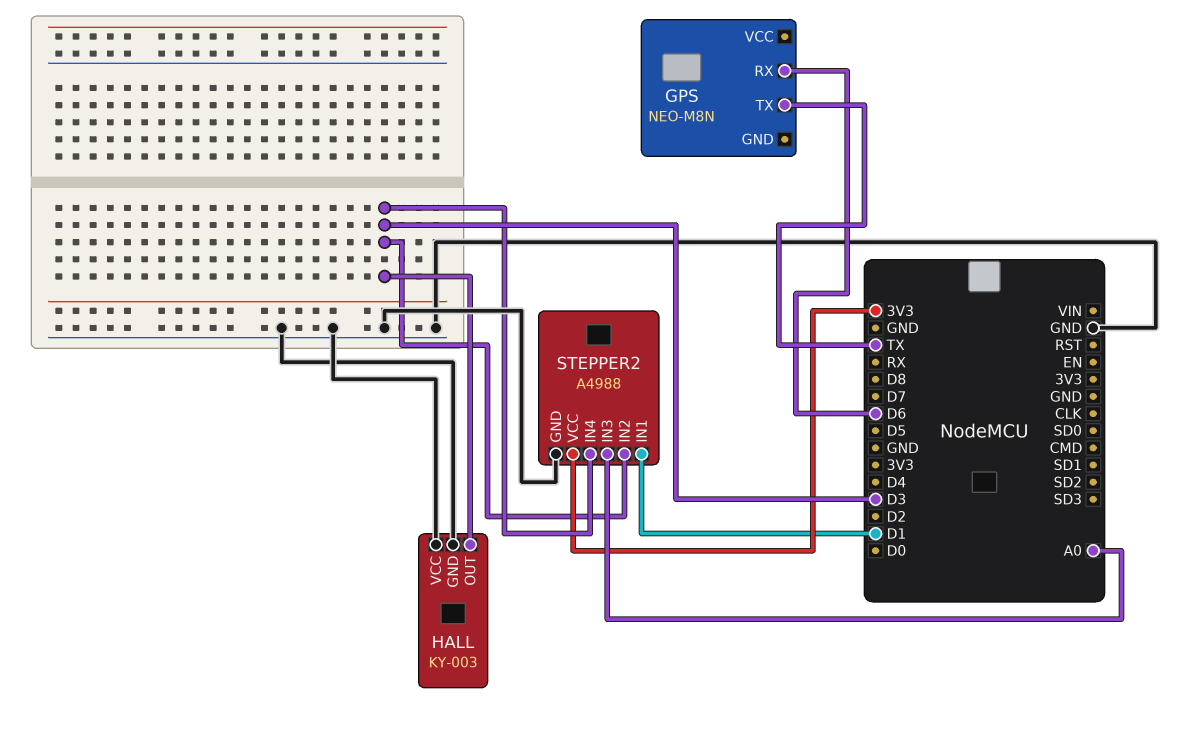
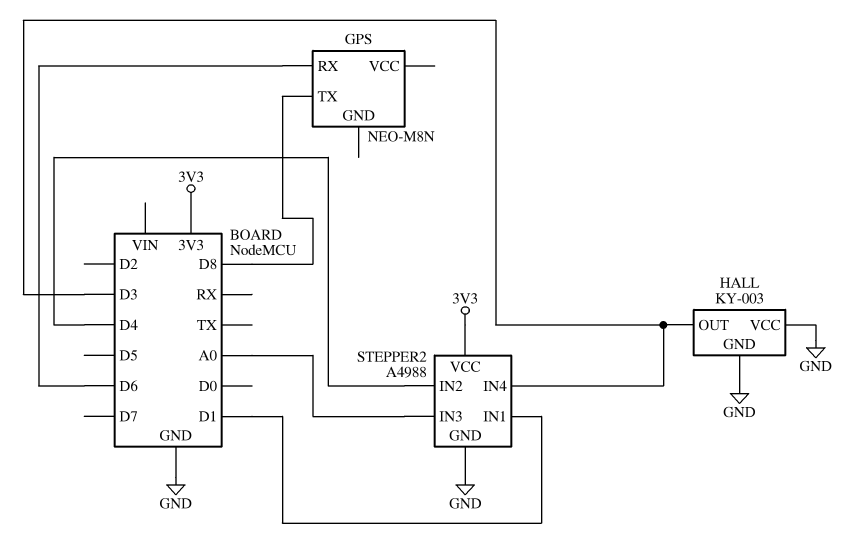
GPS pin TX: TX -> D8
STEPPER2 pin IN2: D3 -> D4

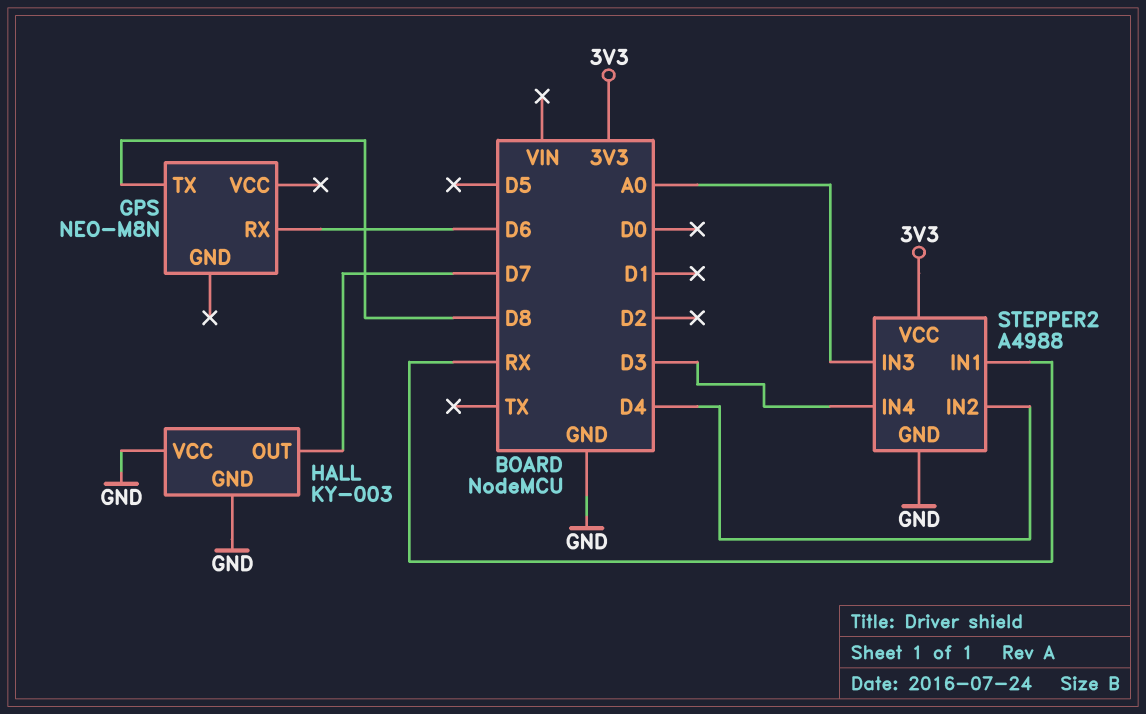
HALL pin OUT: D3 -> D7
STEPPER2 pin IN1: D1 -> RX

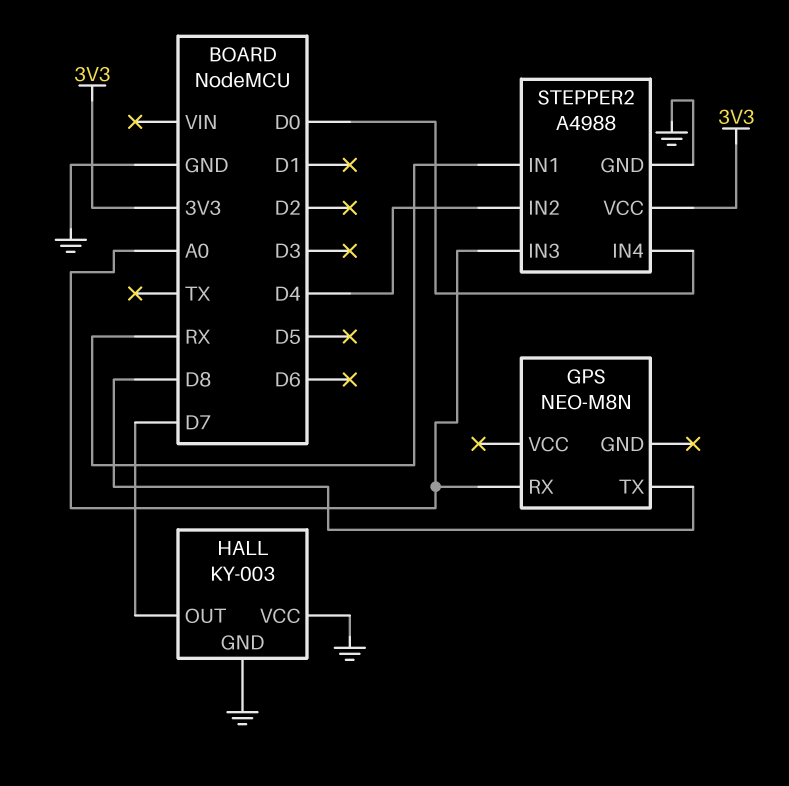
GPS pin RX: D6 -> A0
STEPPER2 pin IN4: D3 -> D0

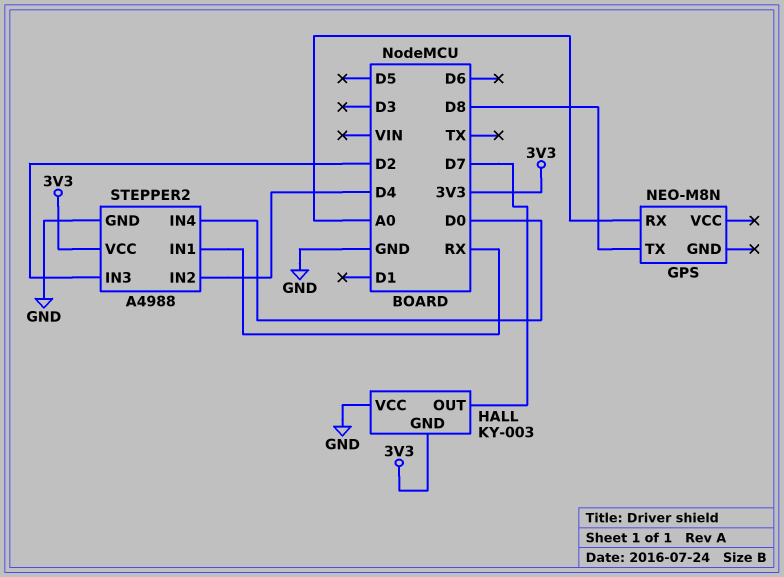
HALL pin GND: GND -> 3V3
STEPPER2 pin IN3: A0 -> D2

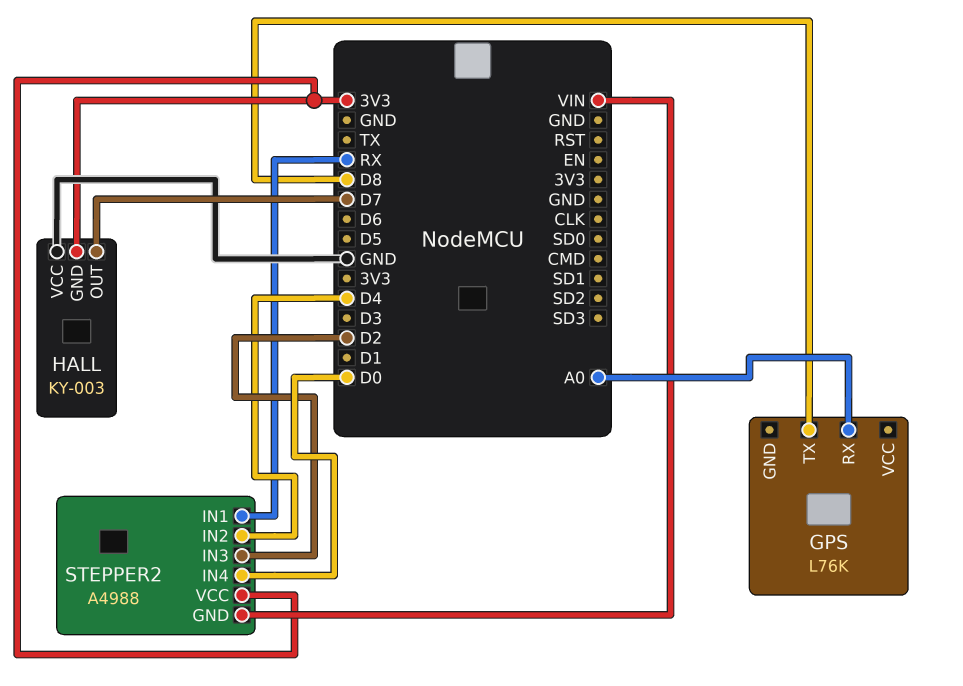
GPS: NEO-M8N -> L76K
STEPPER2 pin GND: GND -> VIN

